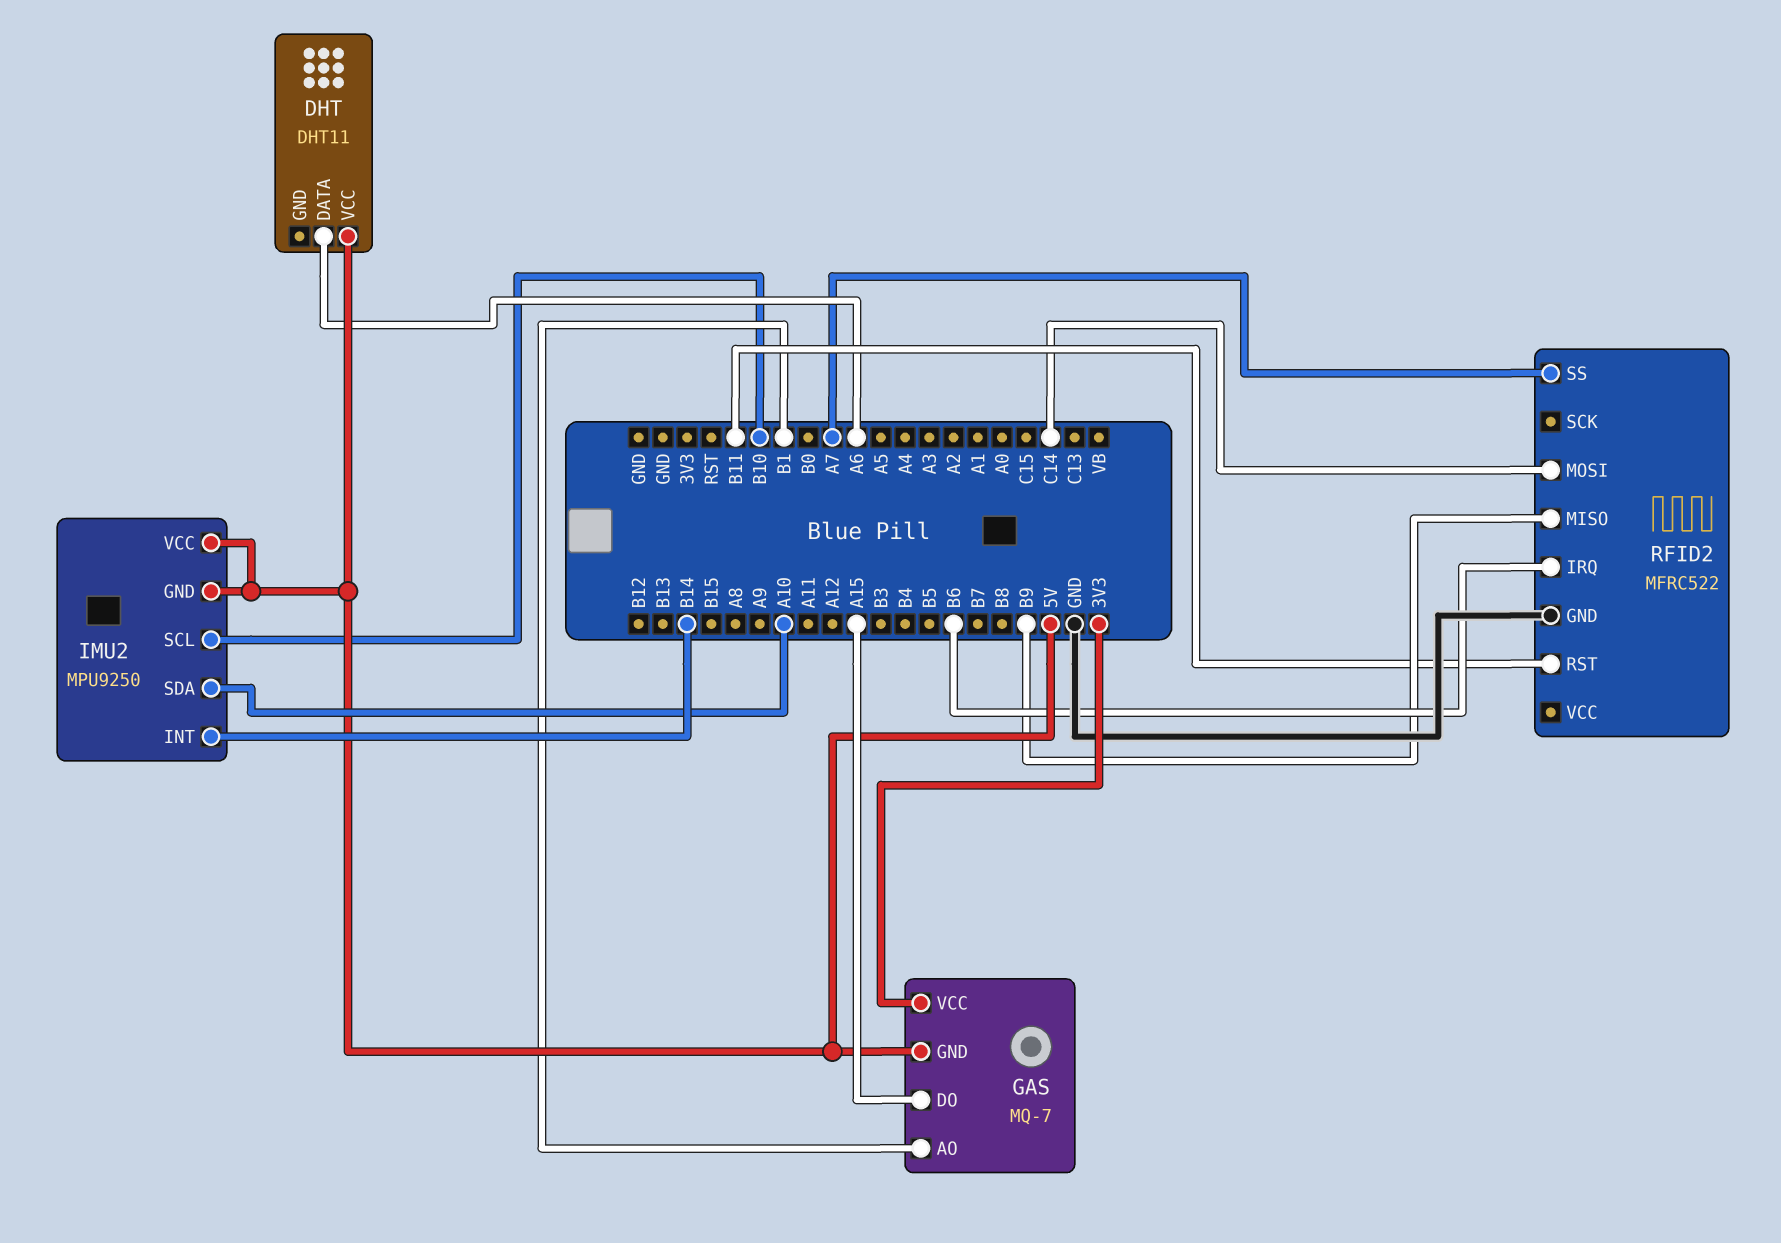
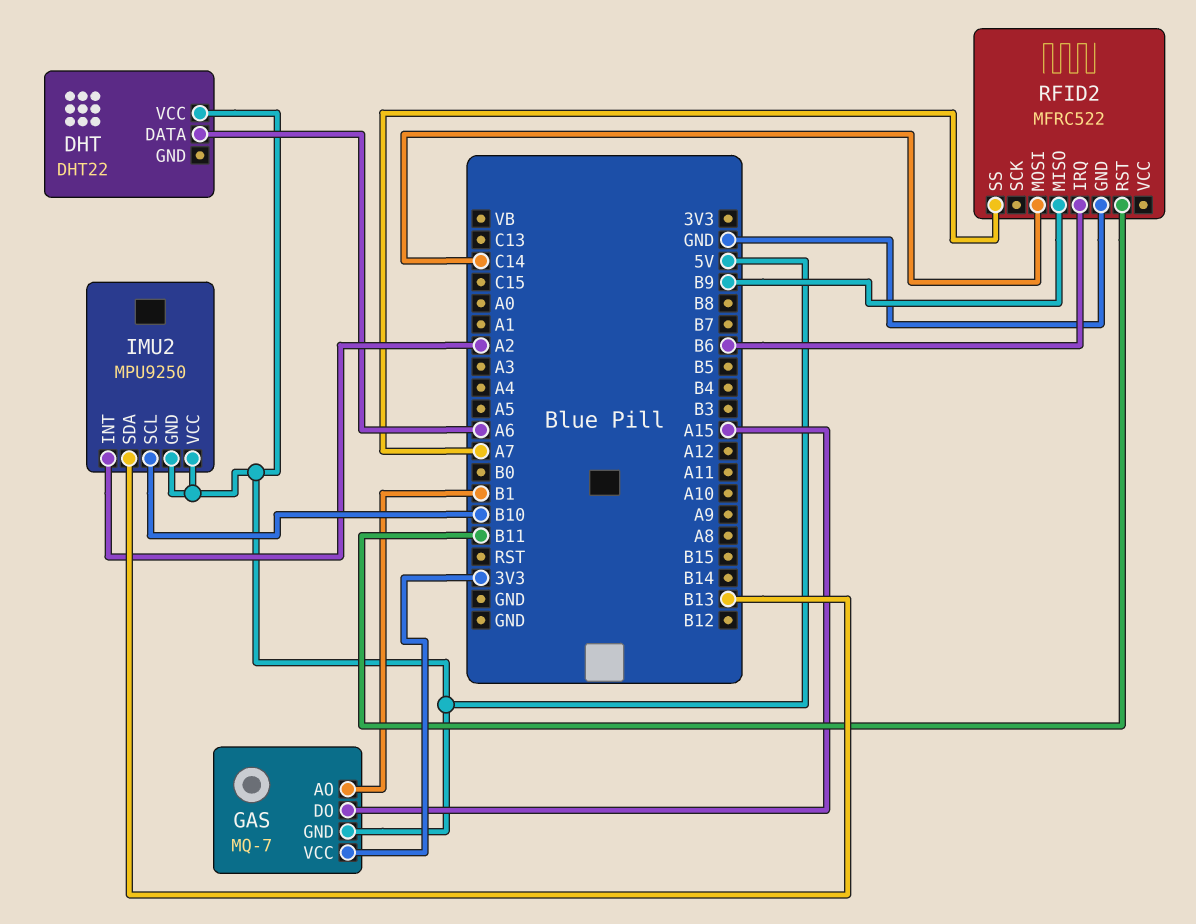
DHT: DHT11 -> DHT22
IMU2 pin INT: B14 -> A2
IMU2 pin SDA: A10 -> B13

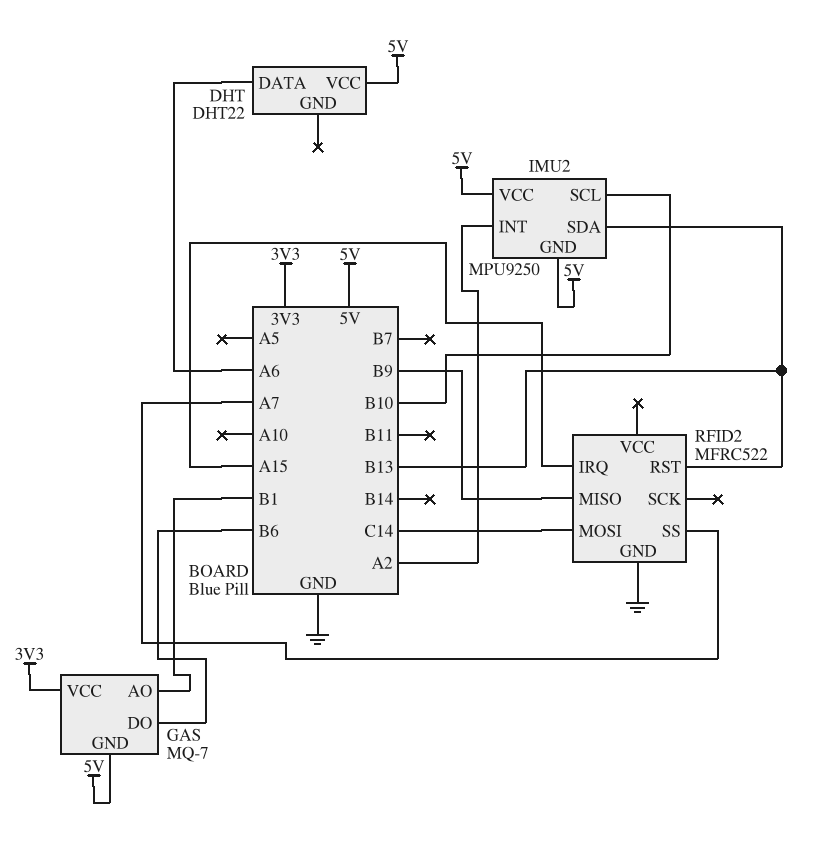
GAS pin DO: A15 -> B6
RFID2 pin IRQ: B6 -> A15
RFID2 pin RST: B11 -> B13

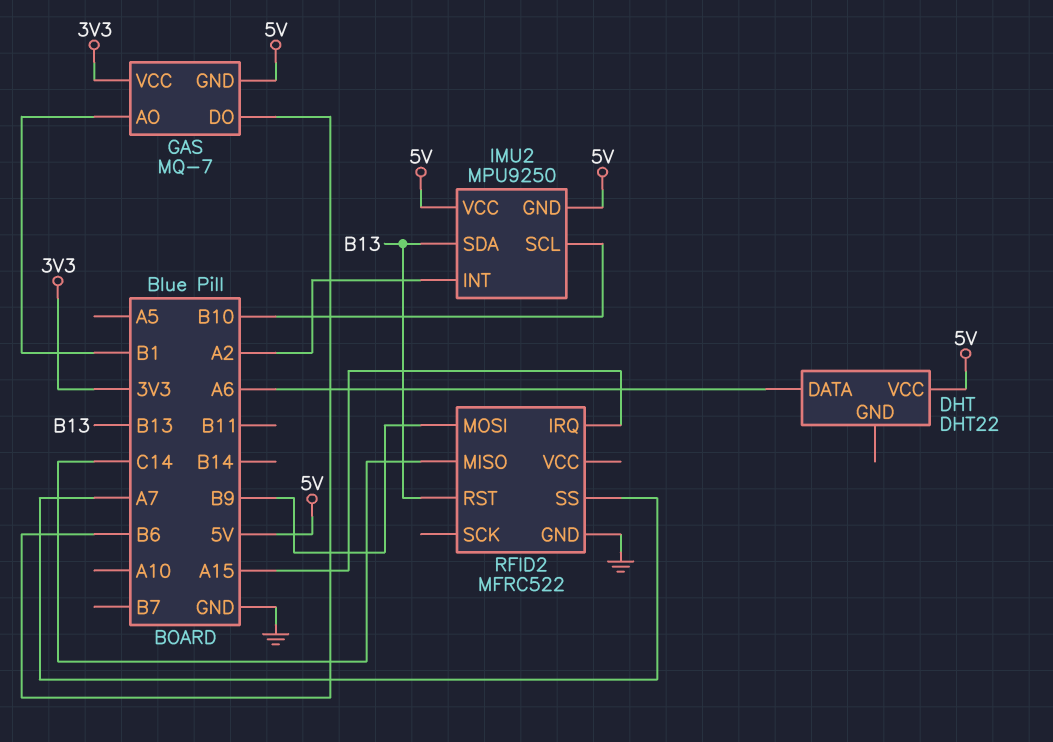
RFID2 pin MISO: B9 -> C14
RFID2 pin MOSI: C14 -> B9

